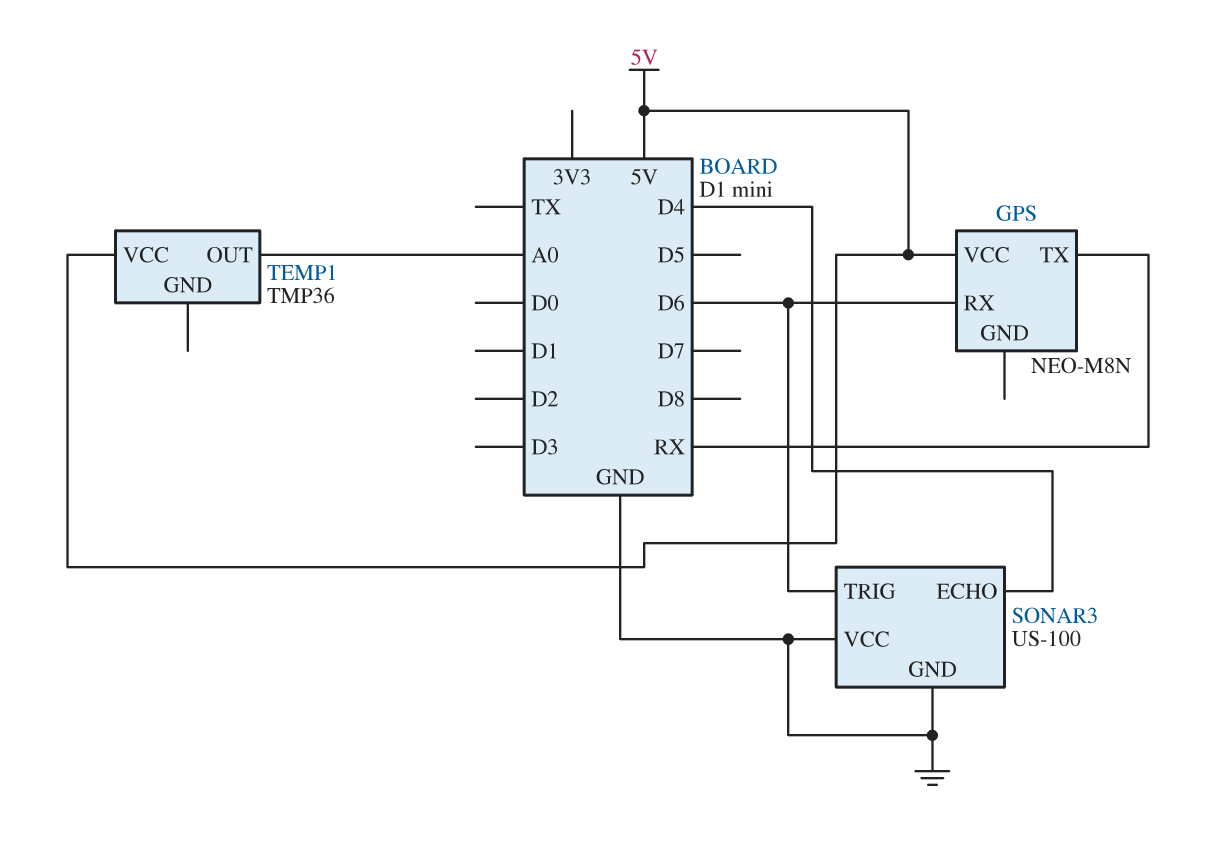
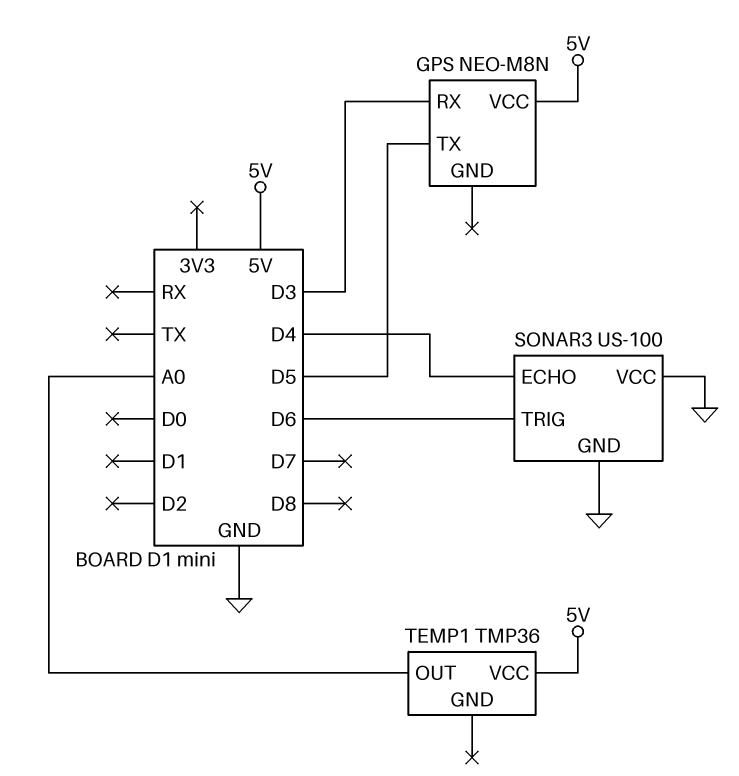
GPS pin RX: D6 -> D3
GPS pin TX: RX -> D5

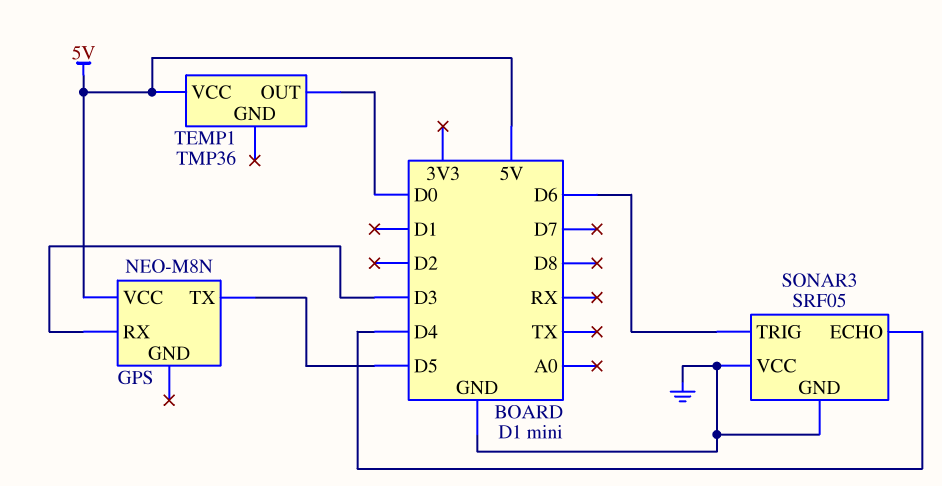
SONAR3: US-100 -> SRF05
TEMP1 pin OUT: A0 -> D0

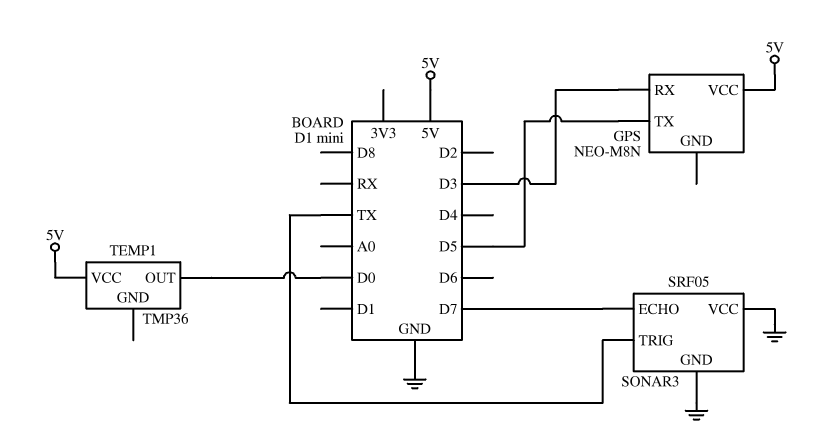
SONAR3 pin ECHO: D4 -> D7
SONAR3 pin TRIG: D6 -> TX

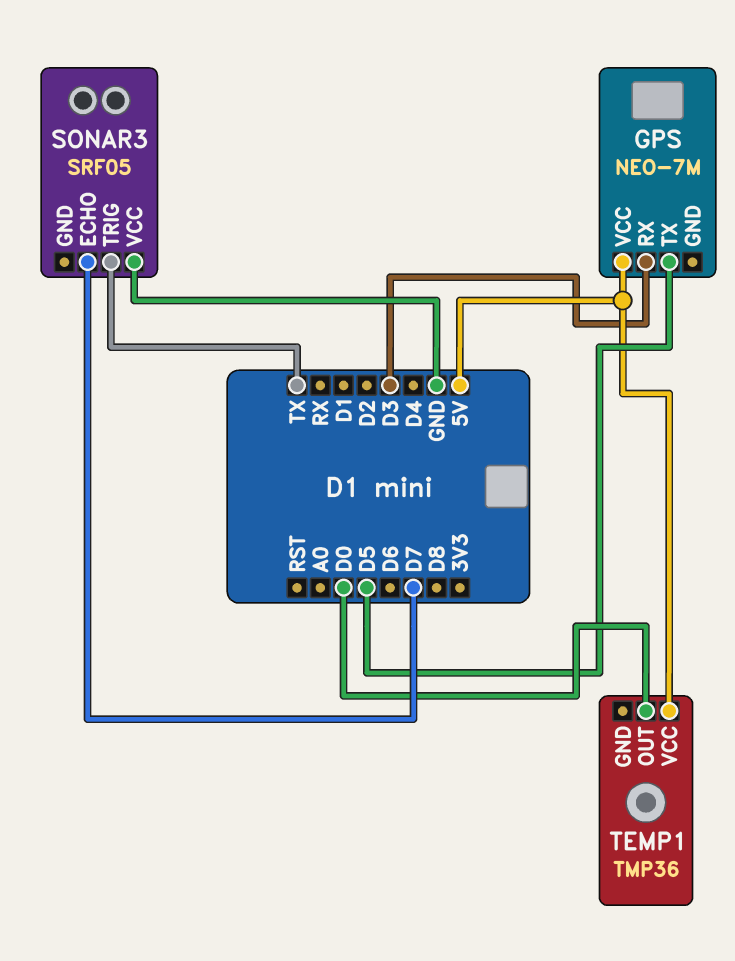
GPS: NEO-M8N -> NEO-7M
SONAR3 pin GND: GND -> none

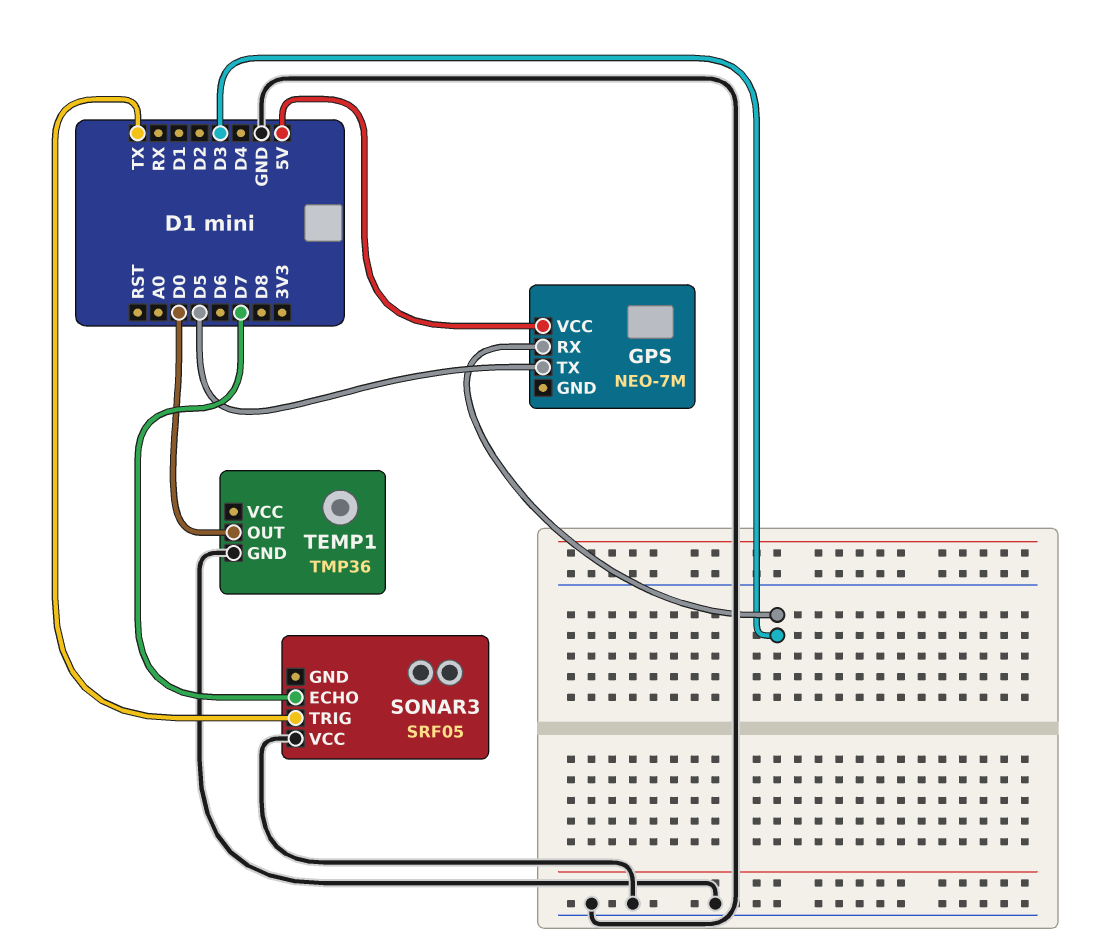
TEMP1 pin GND: none -> GND
TEMP1 pin VCC: 5V -> none

